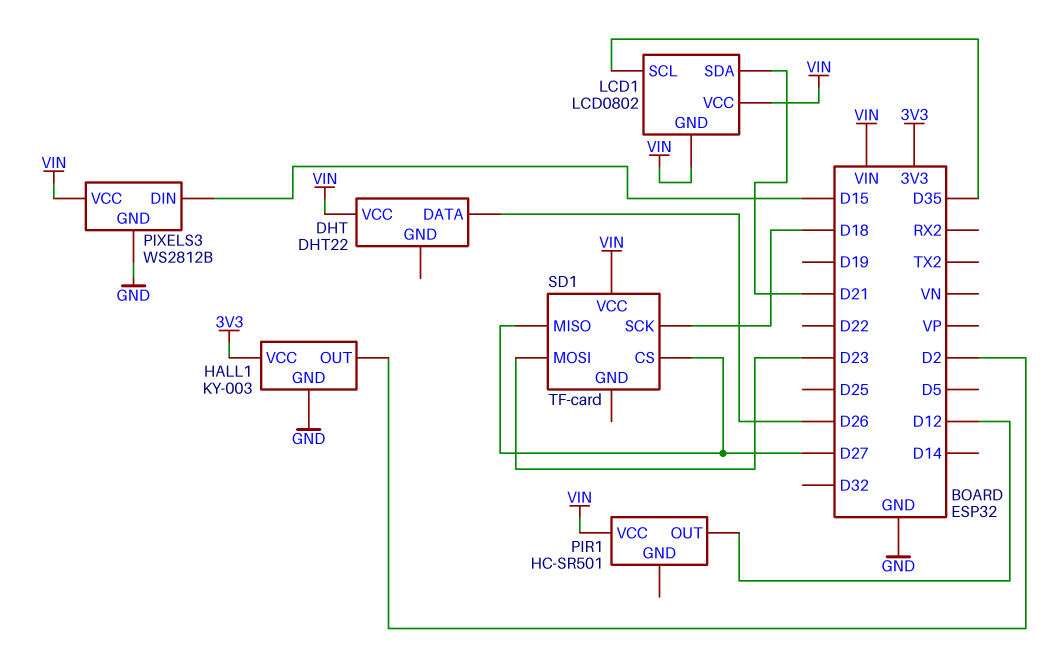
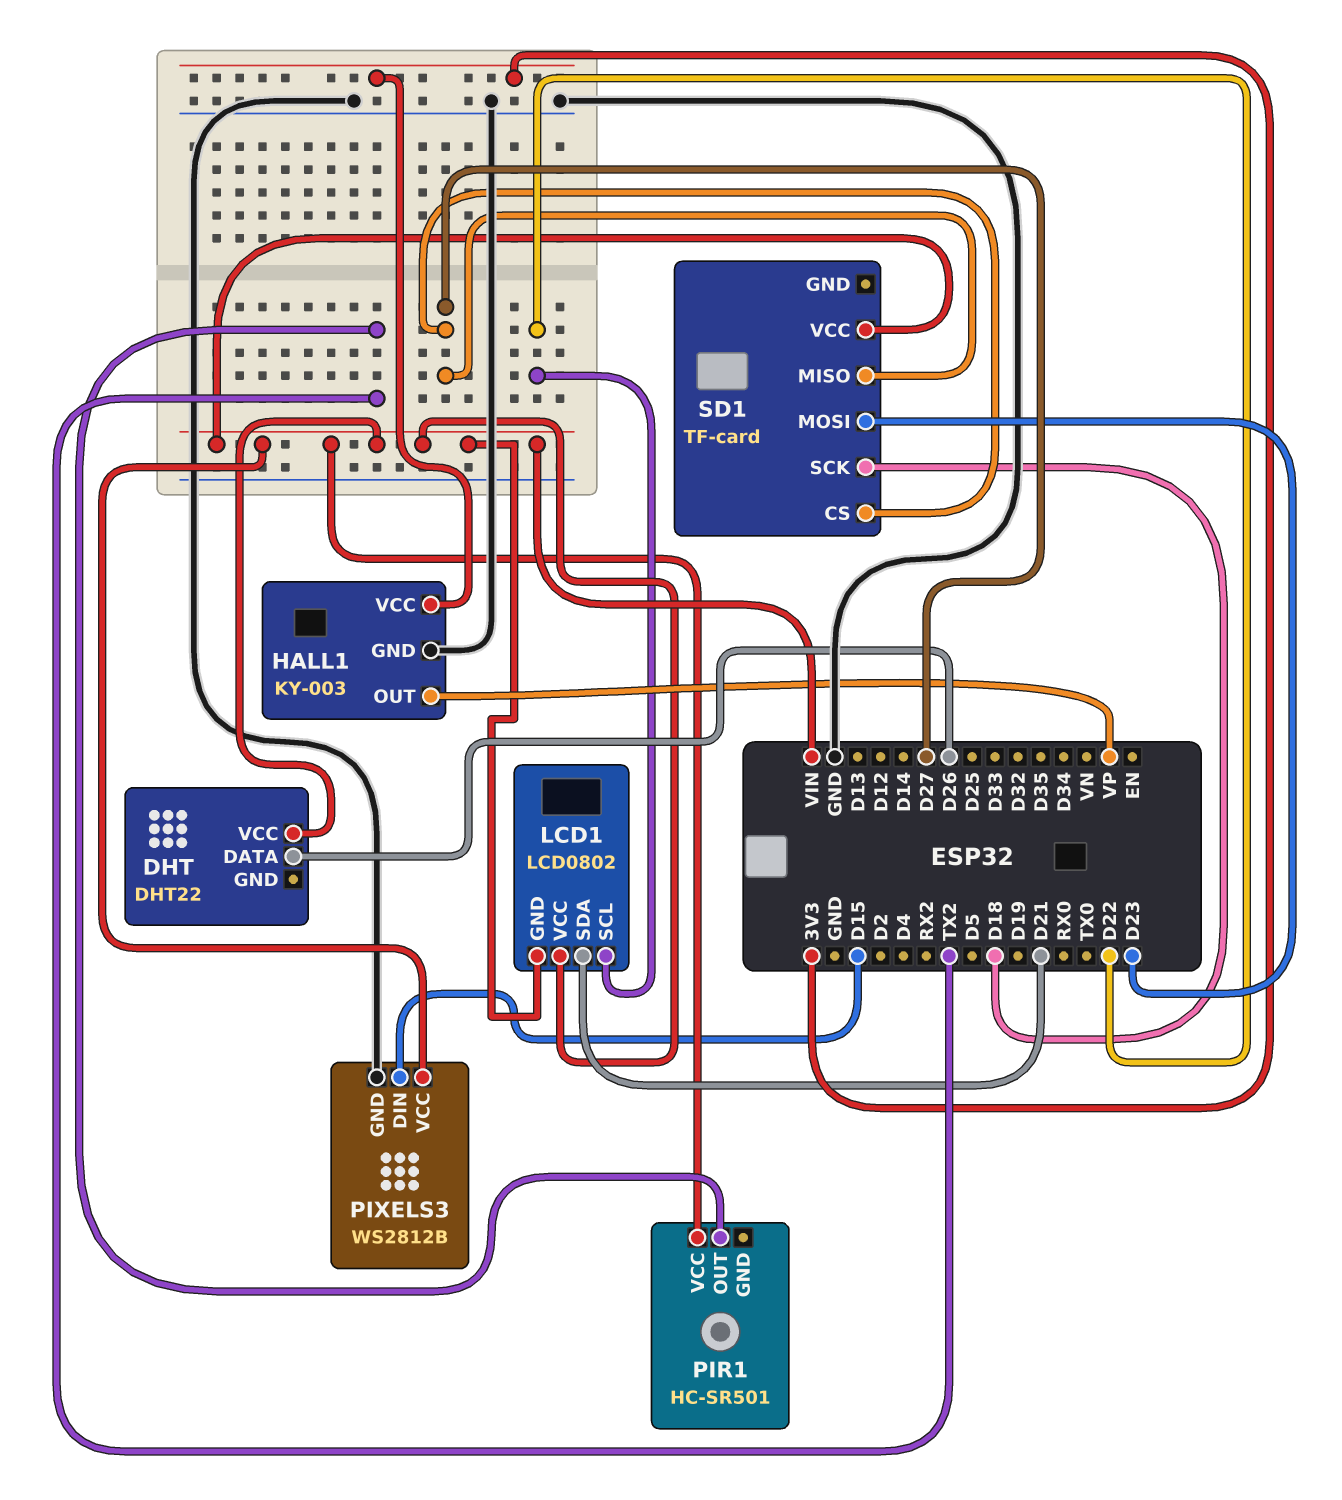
HALL1 pin OUT: D2 -> VP
LCD1 pin SCL: D35 -> D22
PIR1 pin OUT: D12 -> TX2

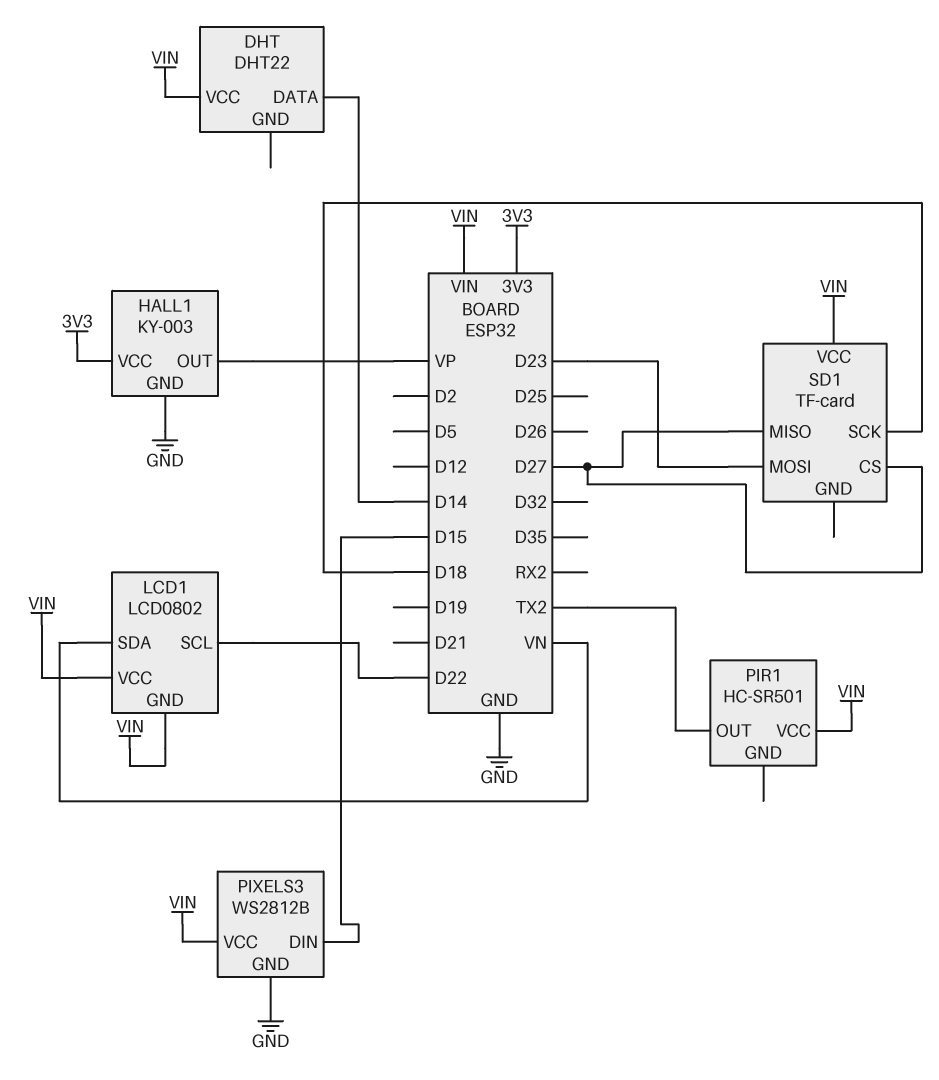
DHT pin DATA: D26 -> D14
LCD1 pin SDA: D21 -> VN

